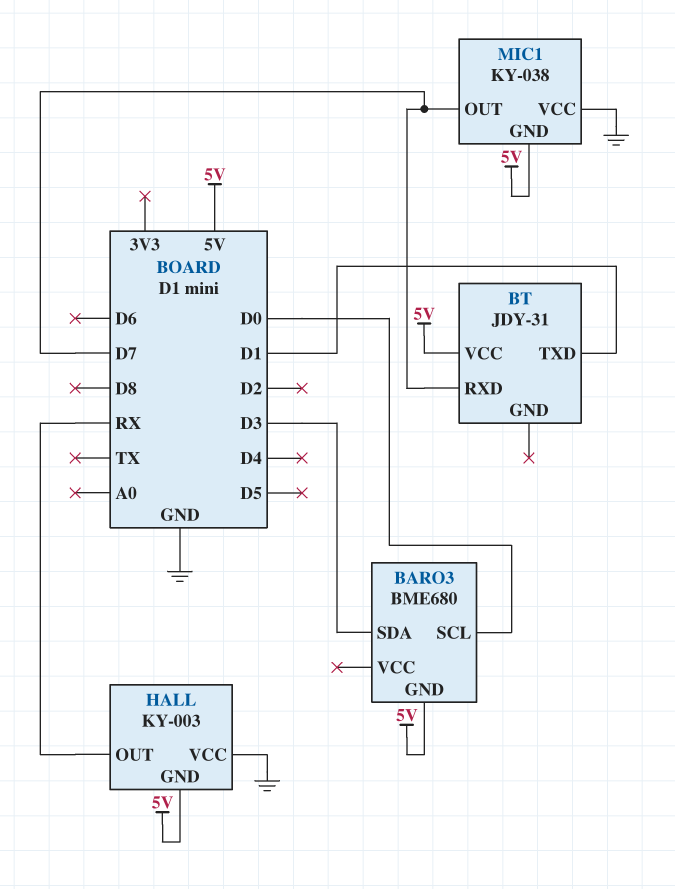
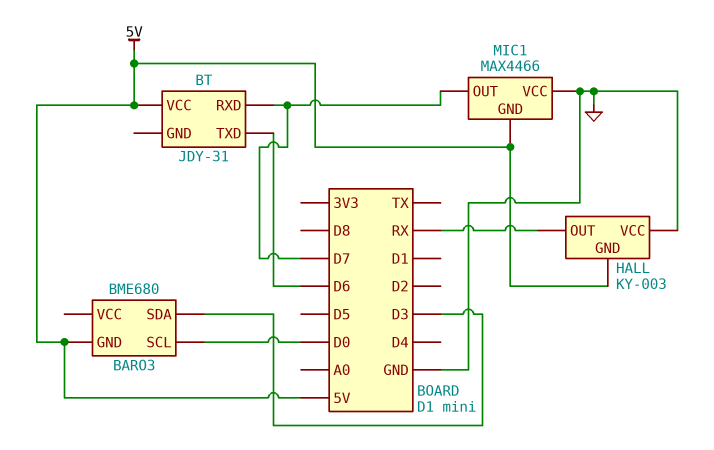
BT pin TXD: D1 -> D6
MIC1: KY-038 -> MAX4466

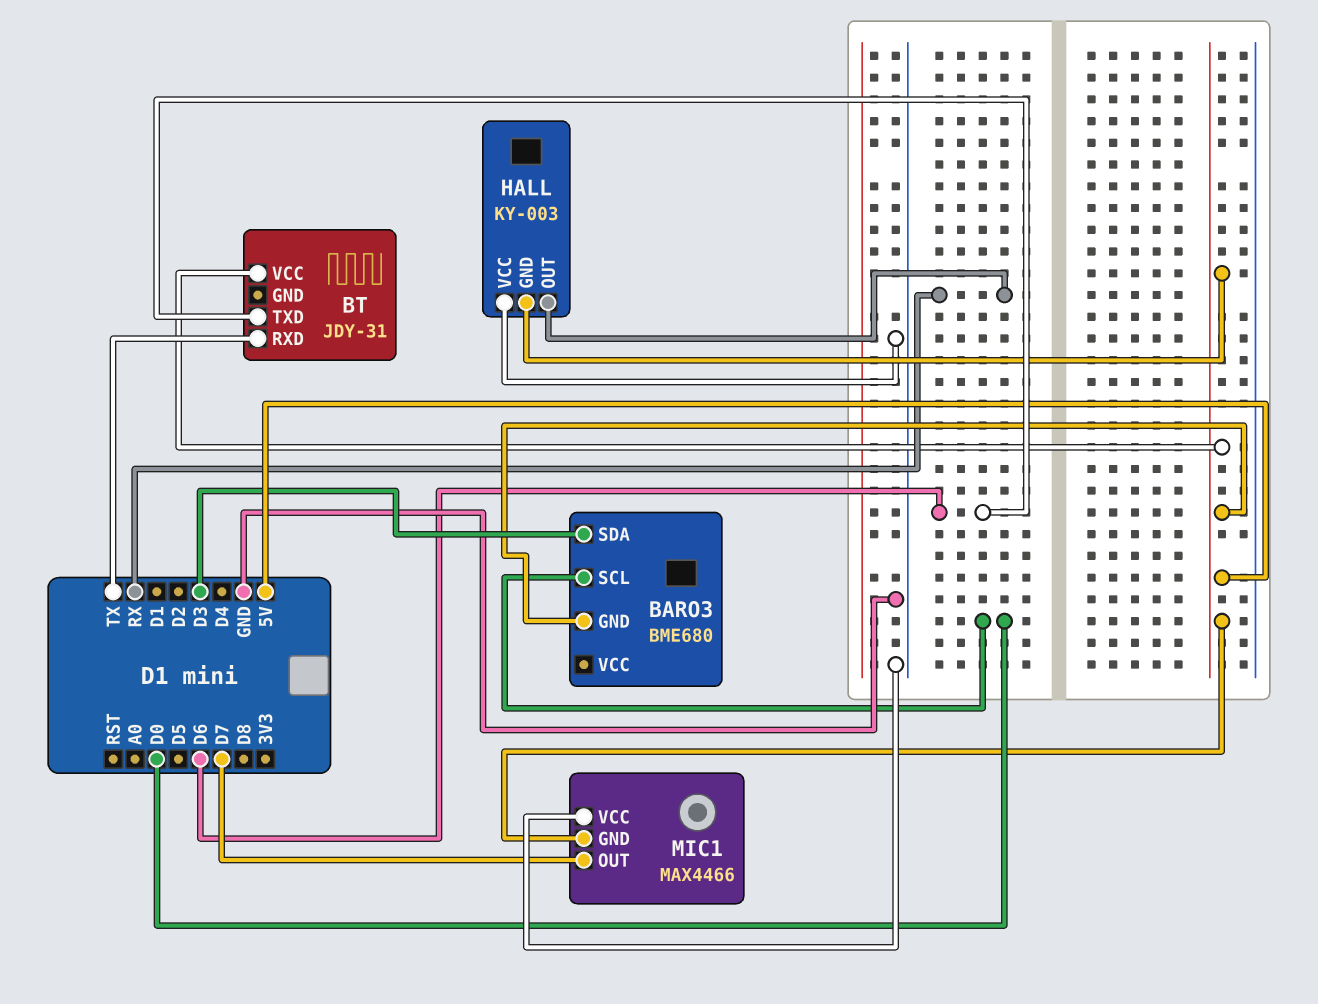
BT pin RXD: D7 -> TX

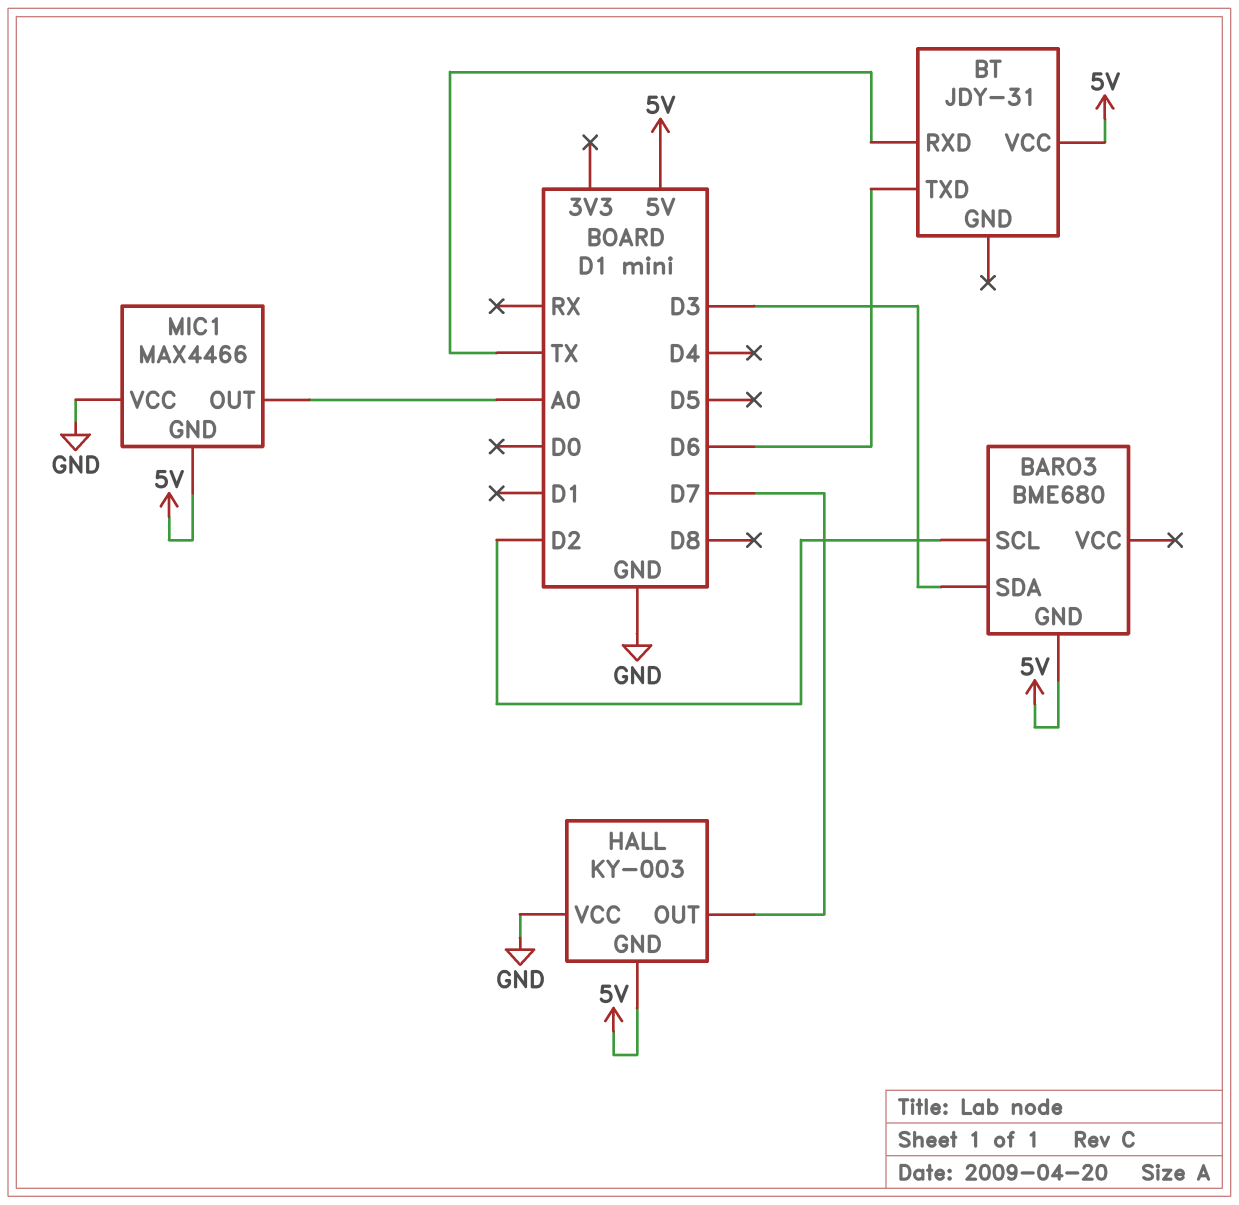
BARO3 pin SCL: D0 -> D2
HALL pin OUT: RX -> D7
MIC1 pin OUT: D7 -> A0

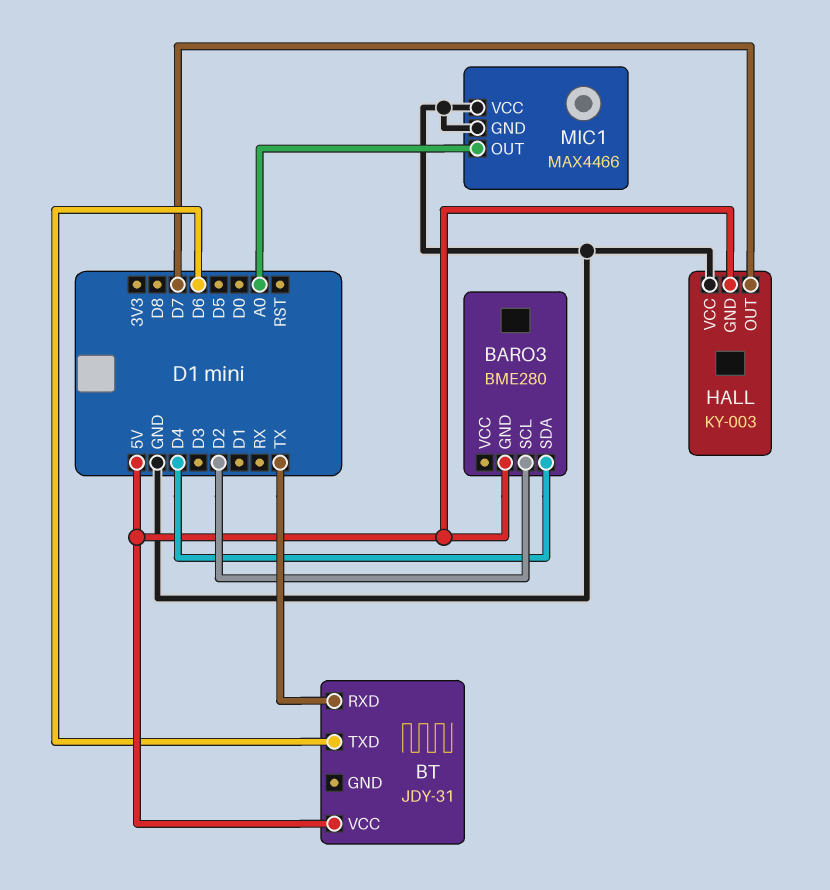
BARO3: BME680 -> BME280
BARO3 pin SDA: D3 -> D4
MIC1 pin GND: 5V -> GND

